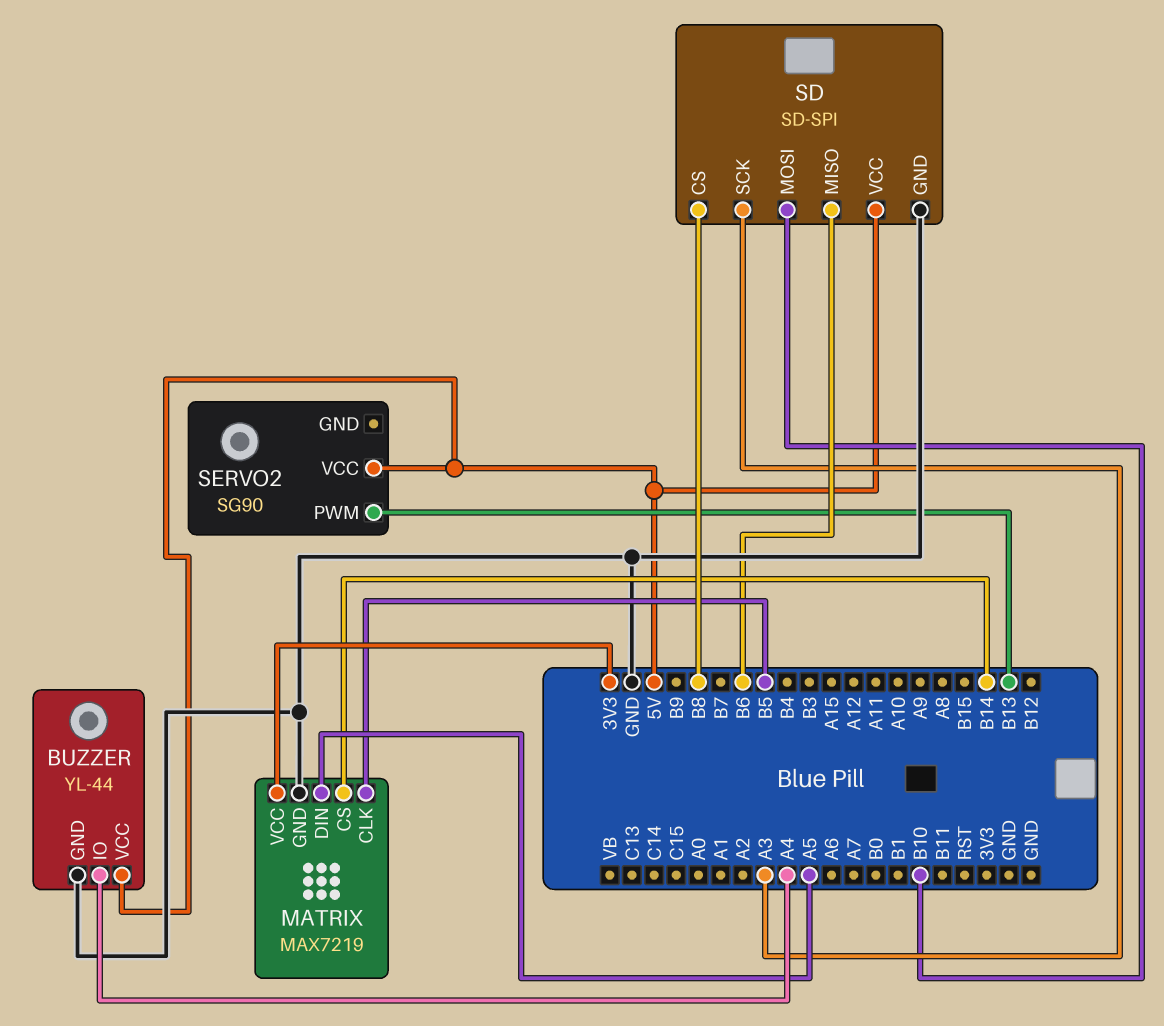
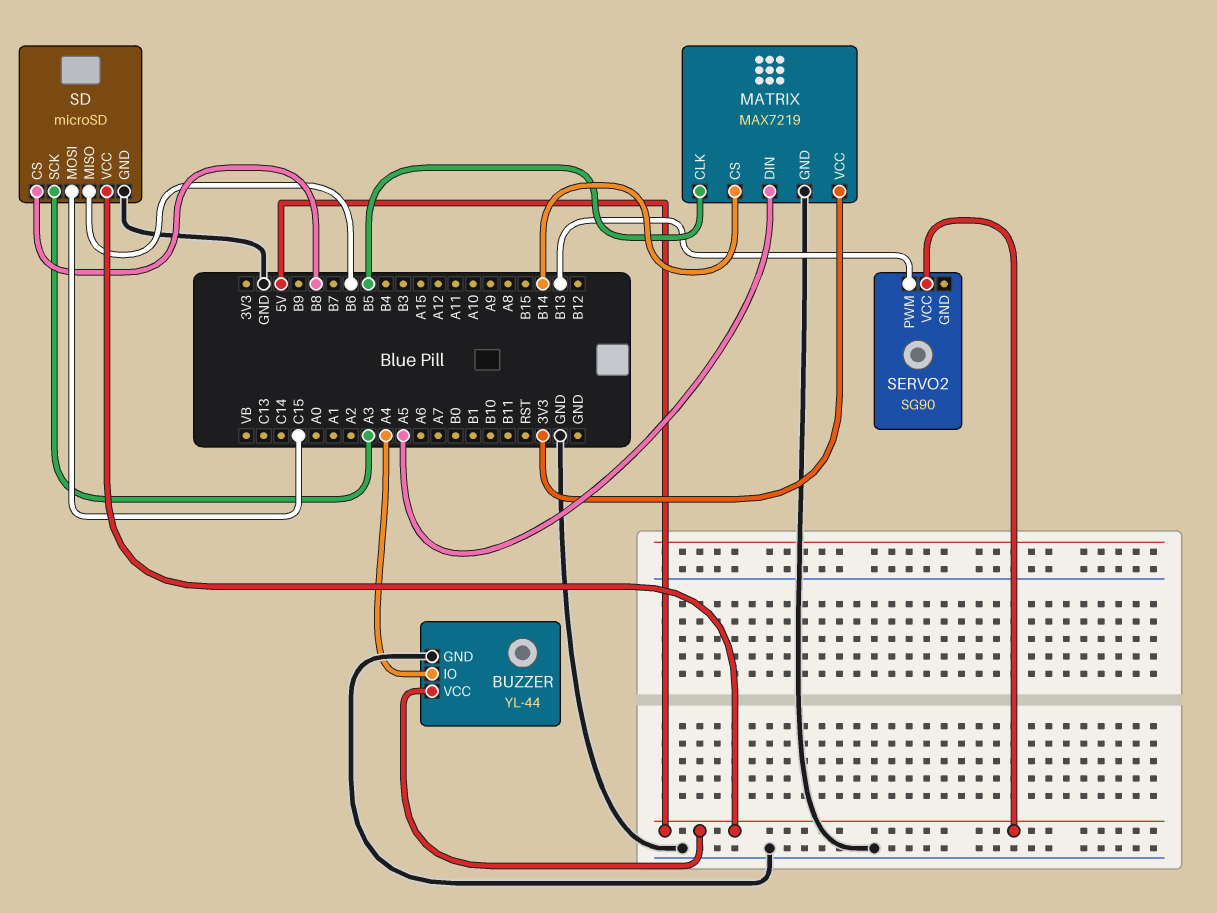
SD: SD-SPI -> microSD
SD pin MOSI: B10 -> C15

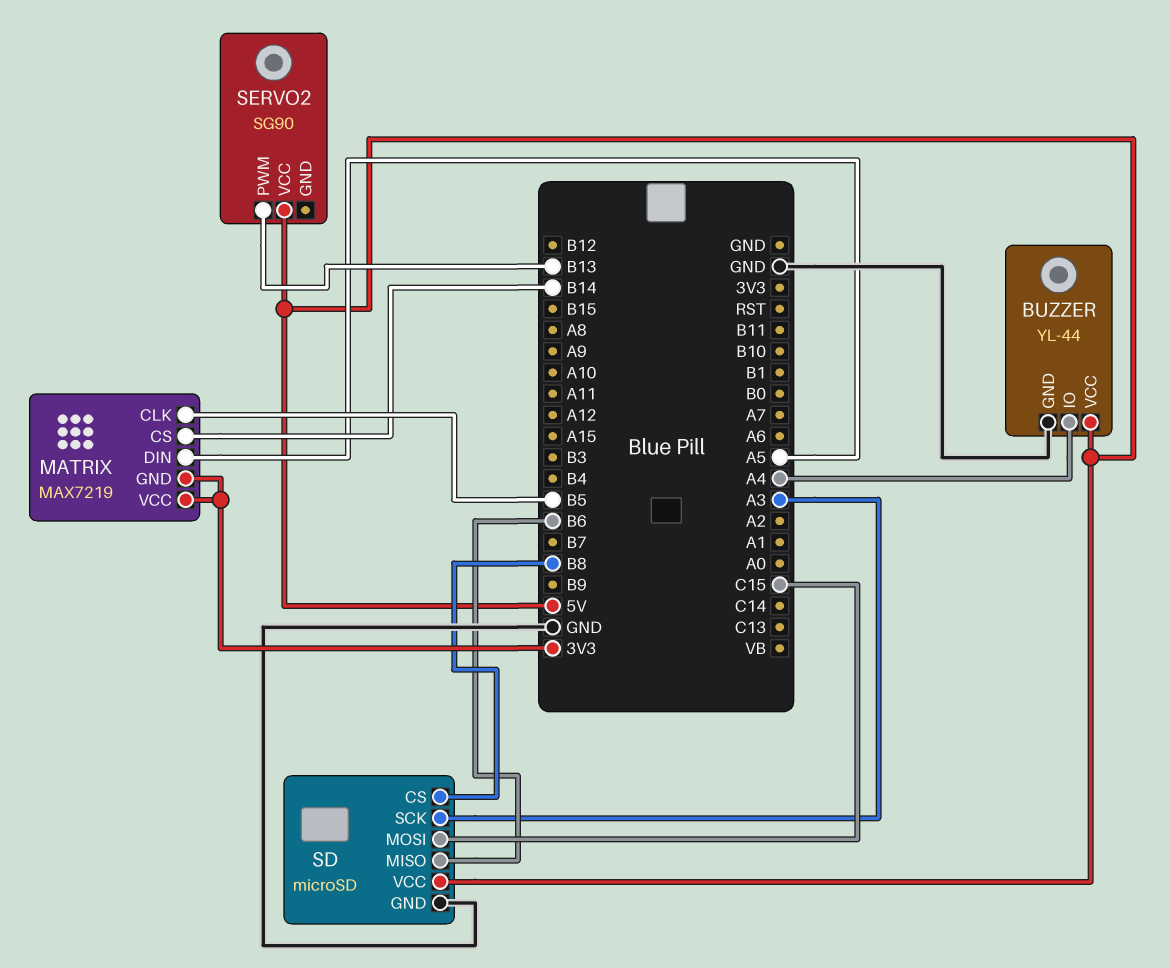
MATRIX pin GND: GND -> 3V3

